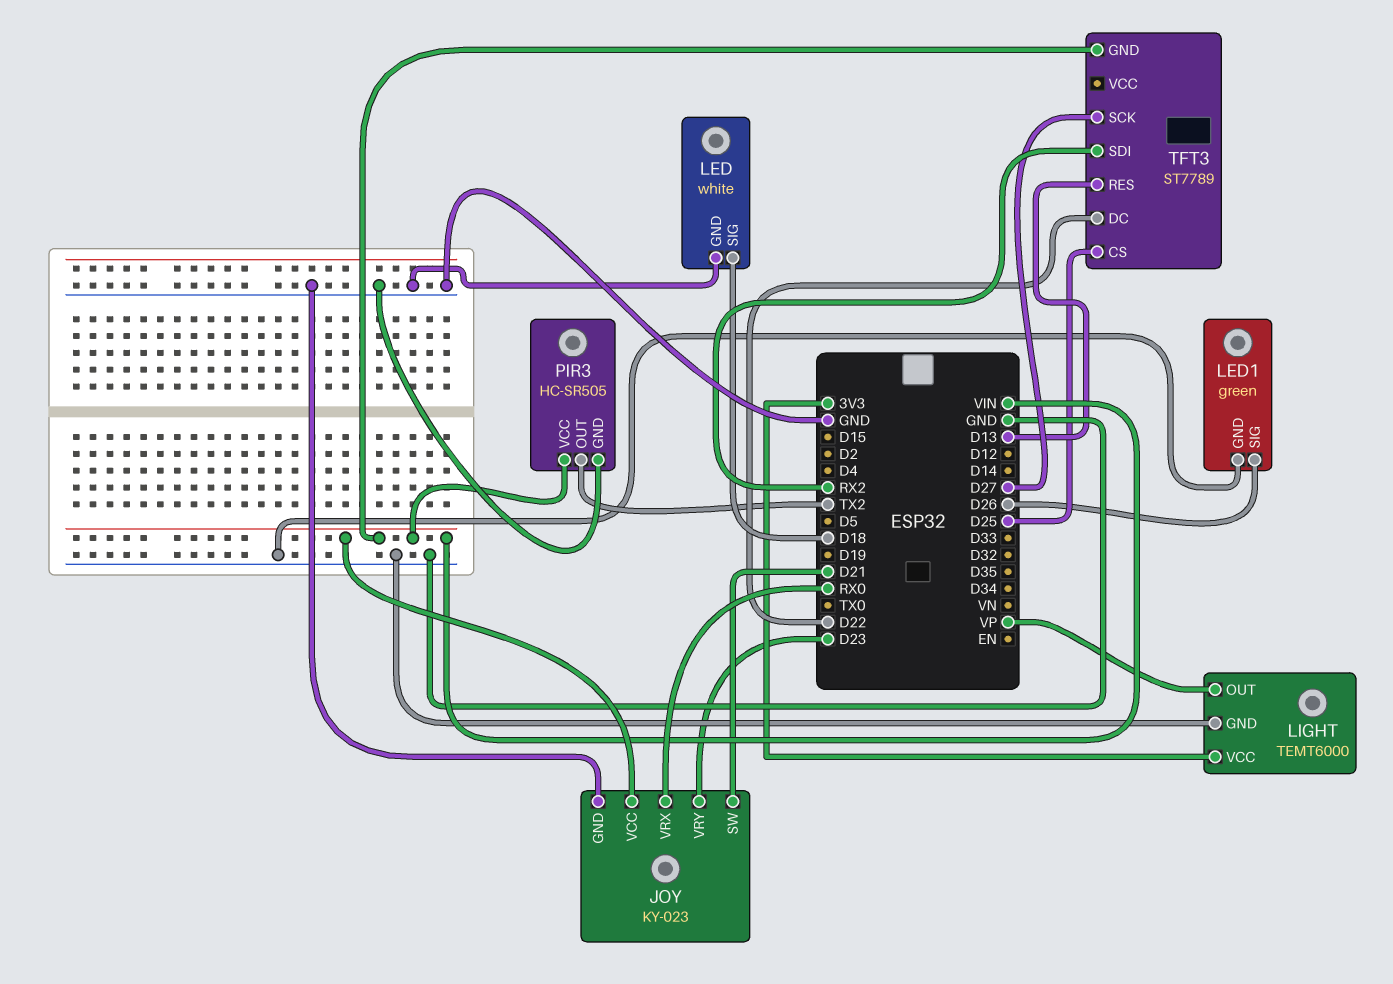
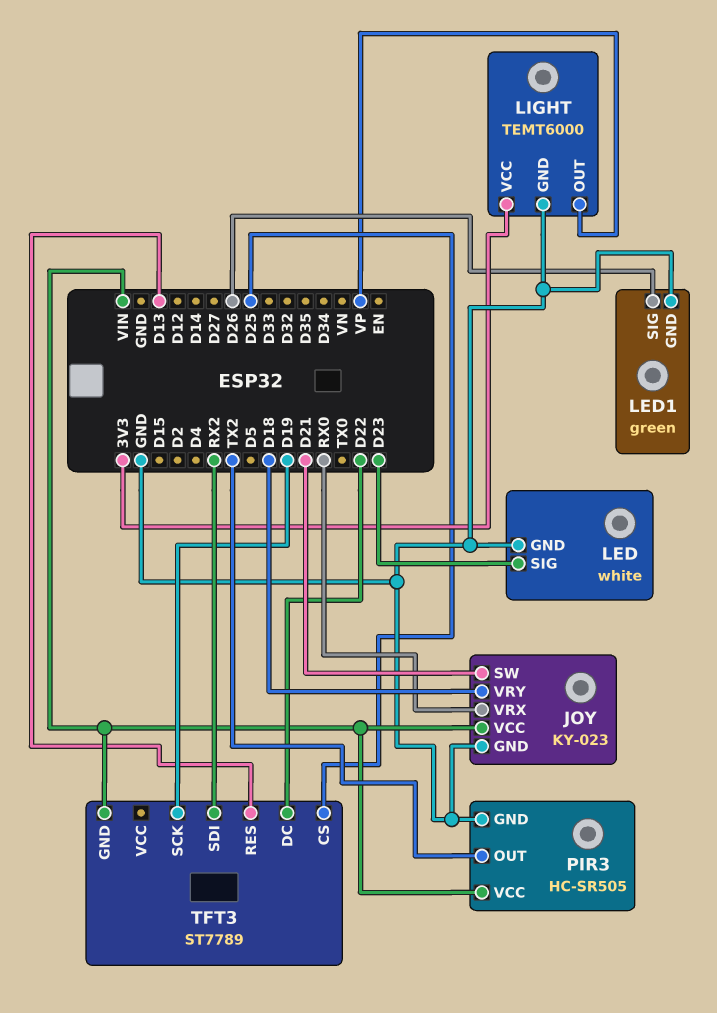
JOY pin VRY: D23 -> D18
LED pin SIG: D18 -> D23
TFT3 pin SCK: D27 -> D19

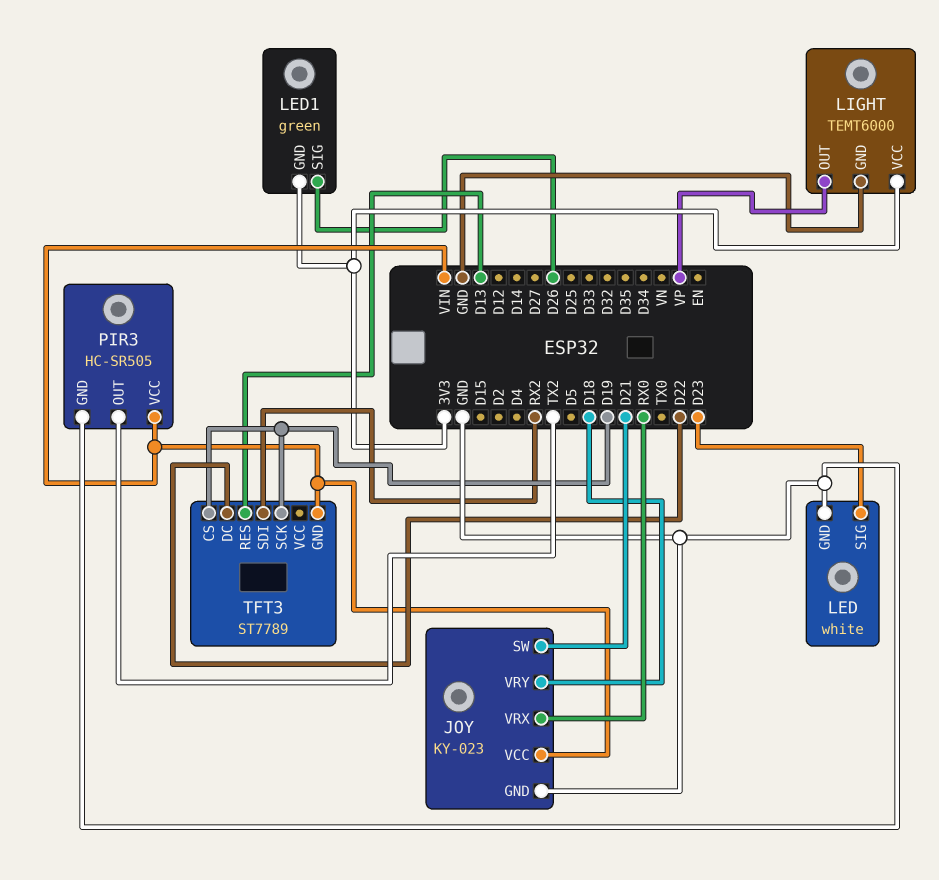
LED1 pin GND: GND -> 3V3
TFT3 pin CS: D25 -> D19

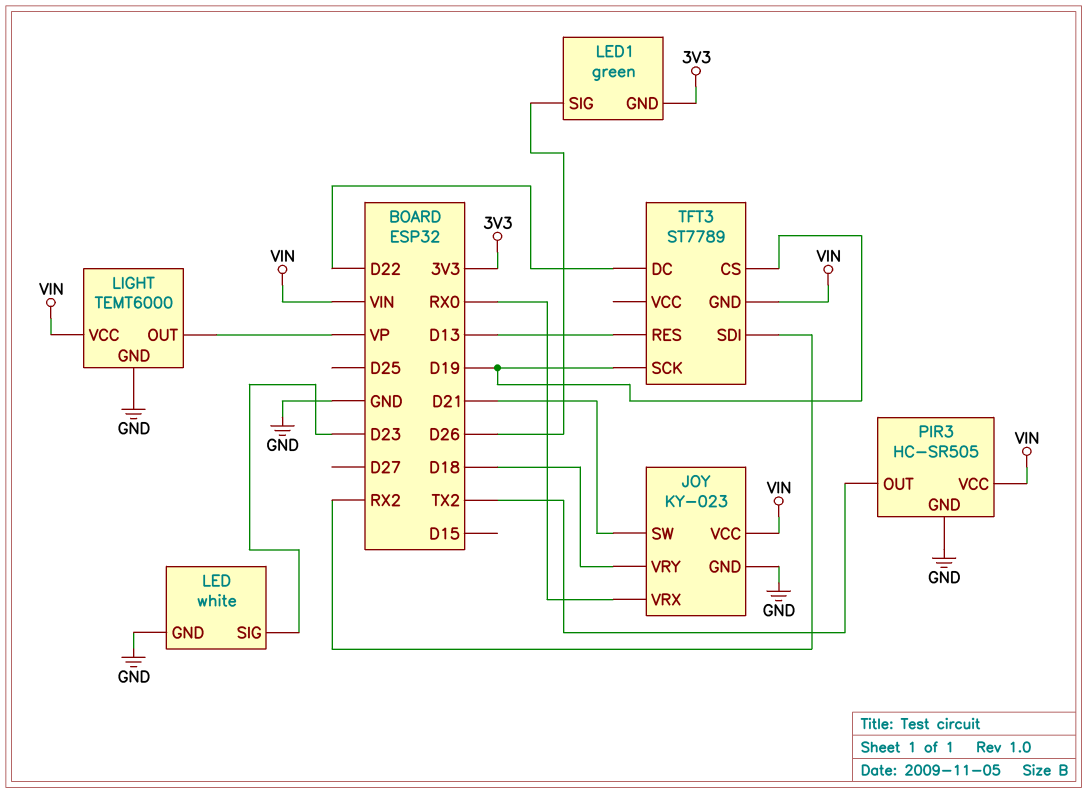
LIGHT pin VCC: 3V3 -> VIN

